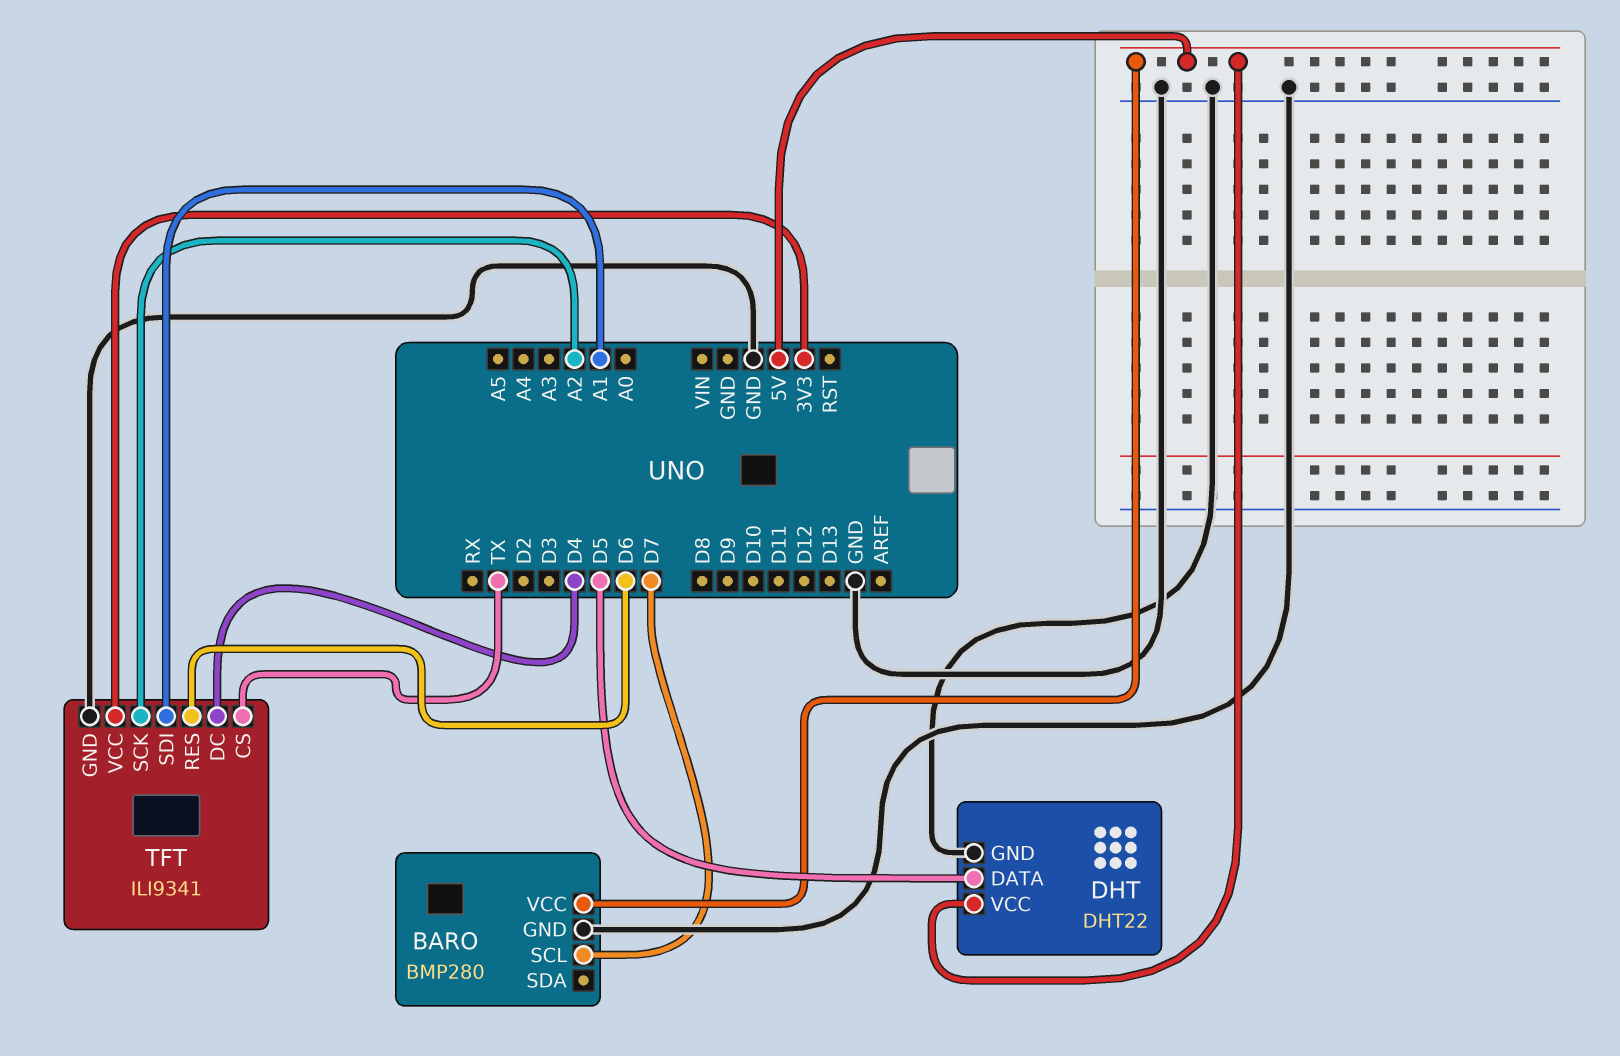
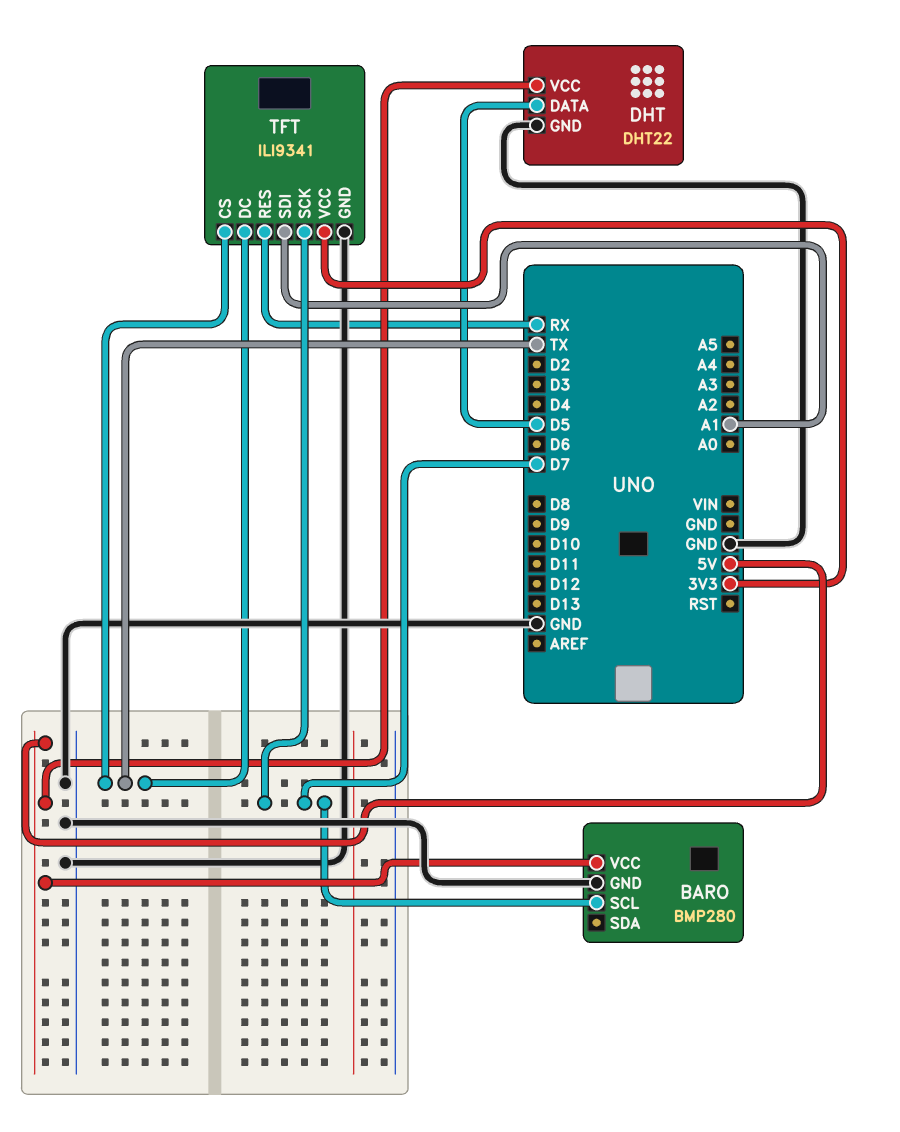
TFT pin DC: D4 -> TX
TFT pin RES: D6 -> RX
TFT pin SCK: A2 -> D7

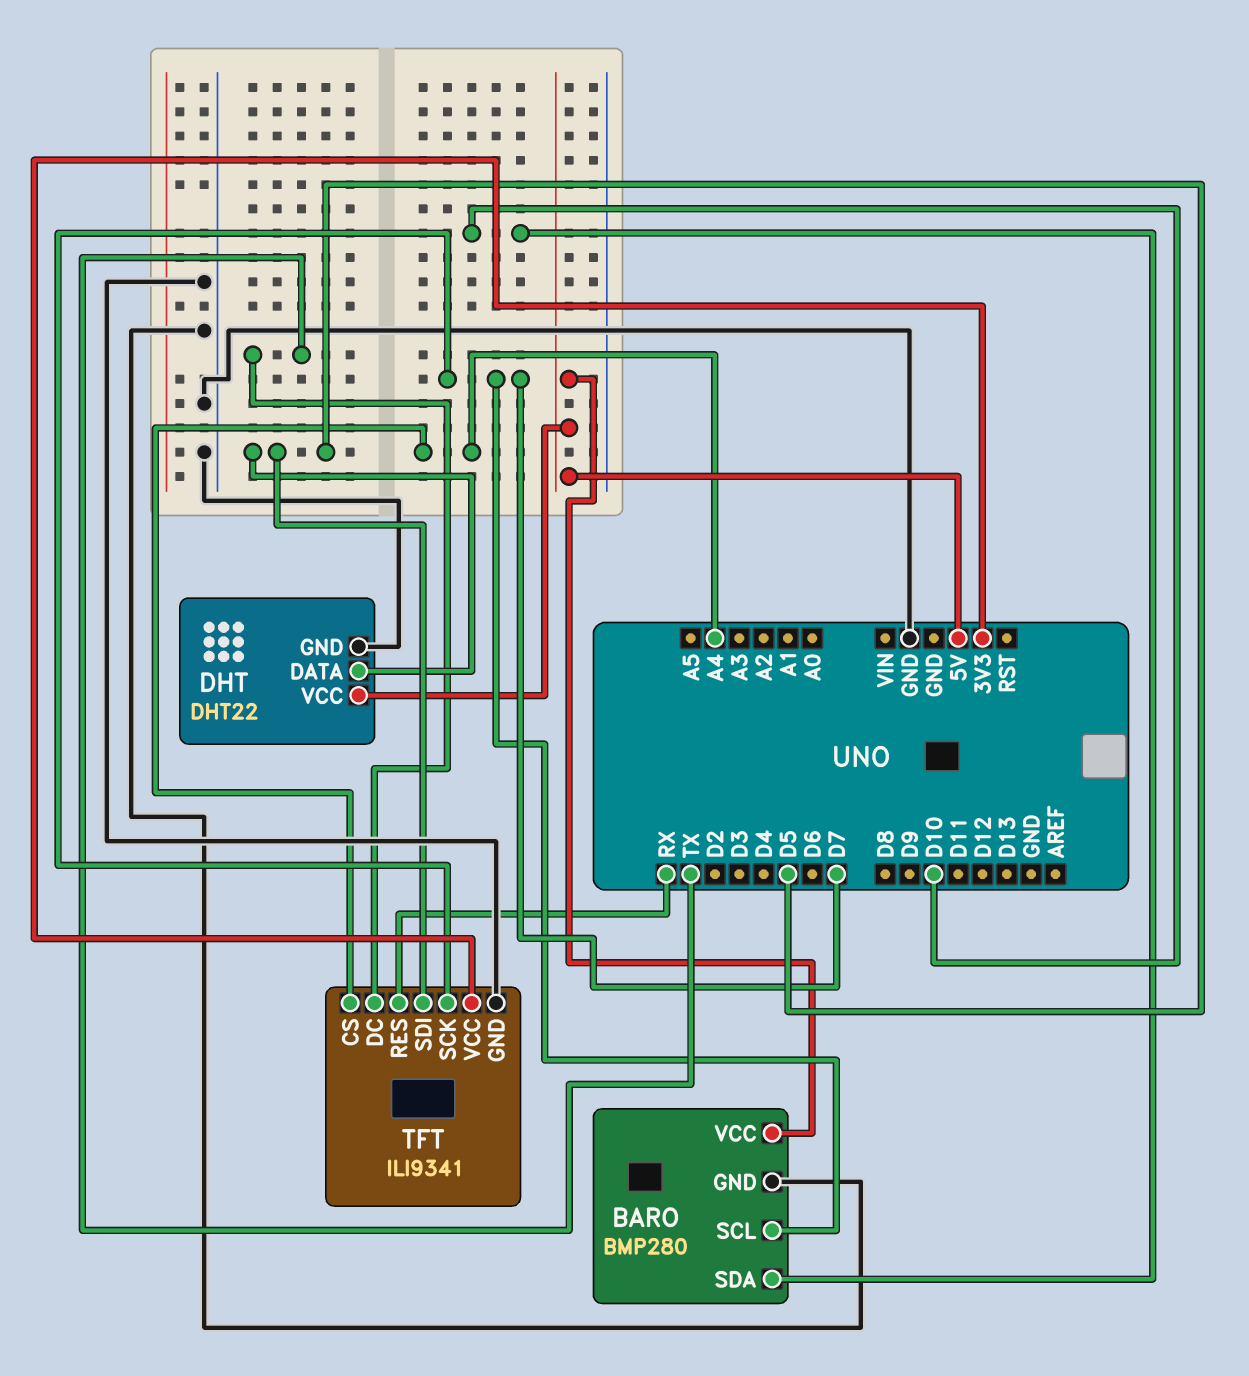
BARO pin SDA: none -> D10
TFT pin CS: TX -> A4
TFT pin SDI: A1 -> D5

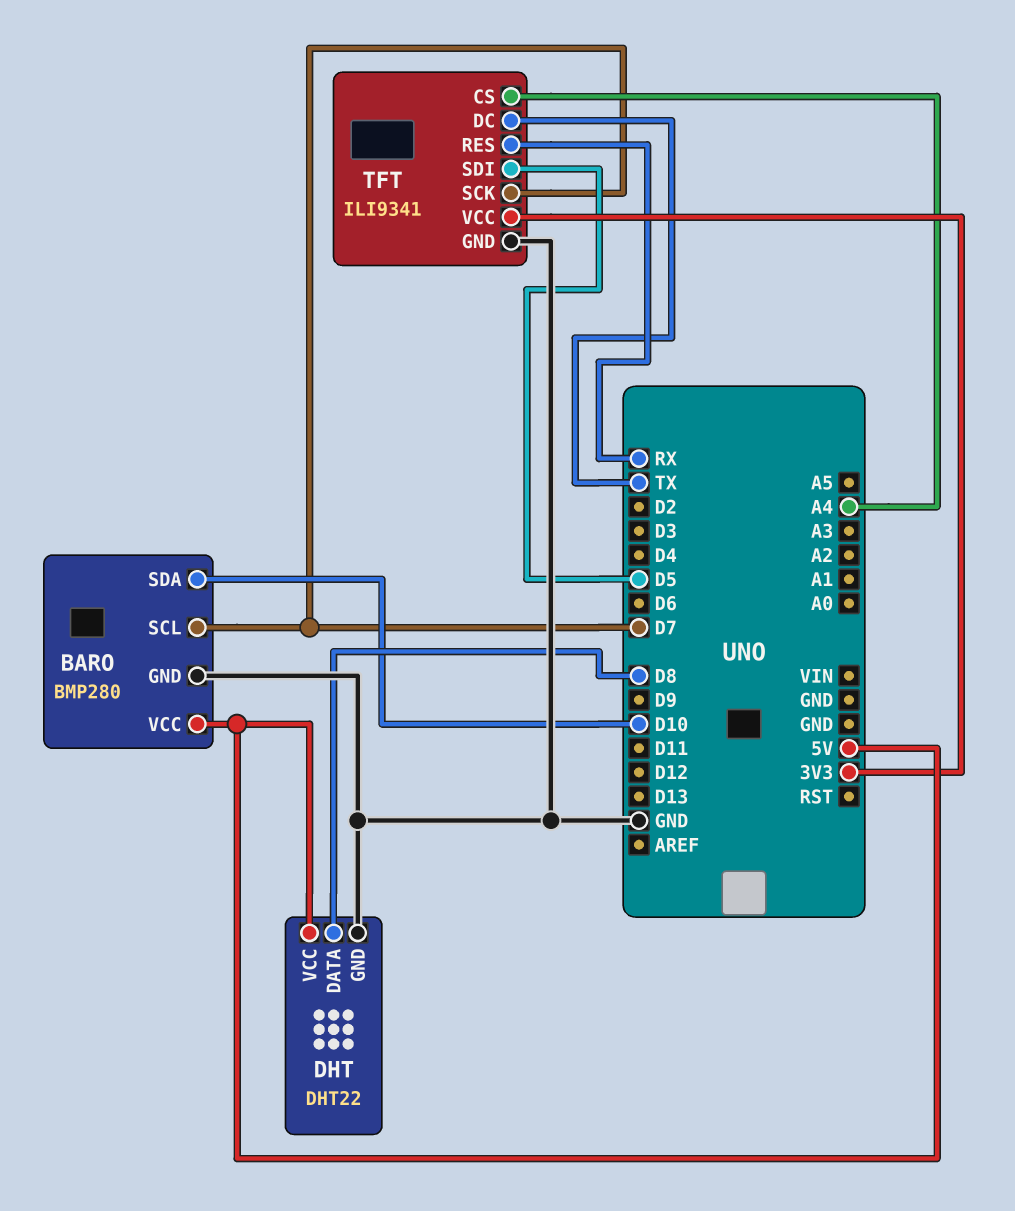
DHT pin DATA: D5 -> D8

